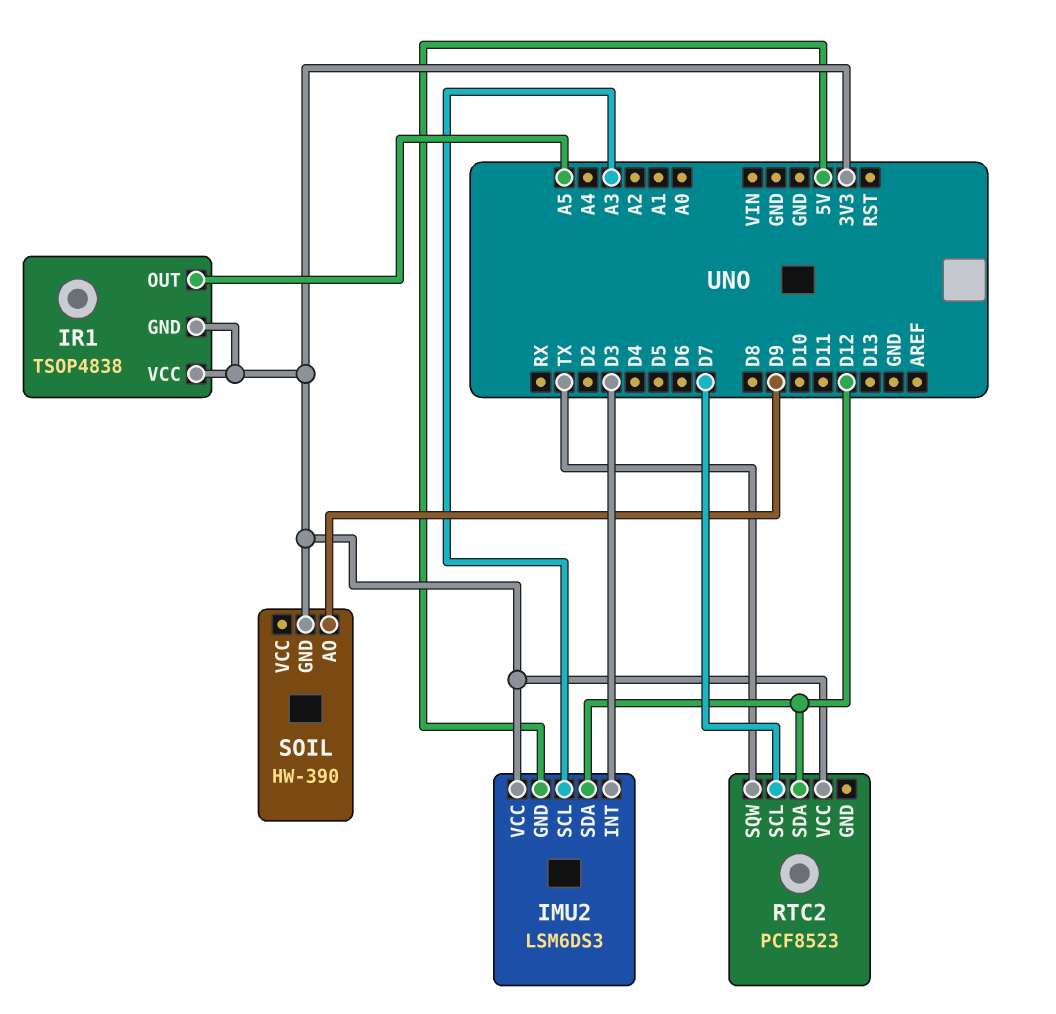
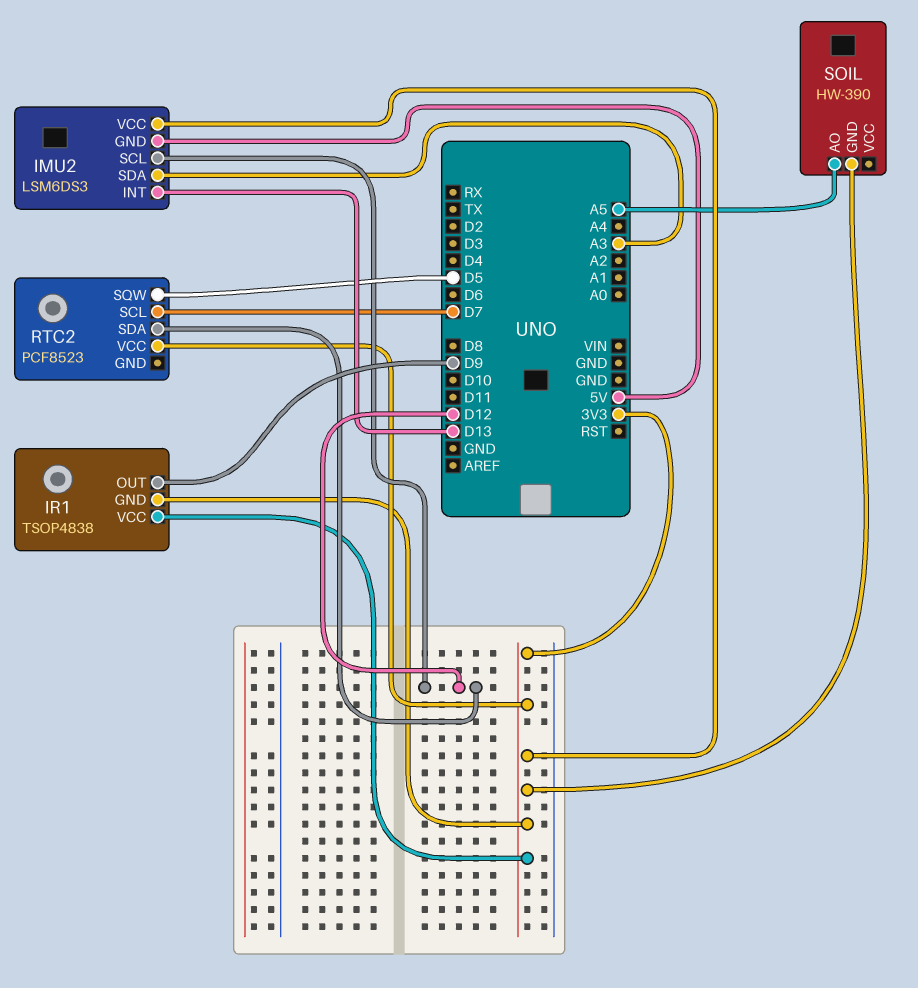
IMU2 pin INT: D3 -> D13
IMU2 pin SCL: A3 -> D12
IMU2 pin SDA: D12 -> A3
IR1 pin OUT: A5 -> D9
RTC2 pin SQW: TX -> D5
SOIL pin AO: D9 -> A5

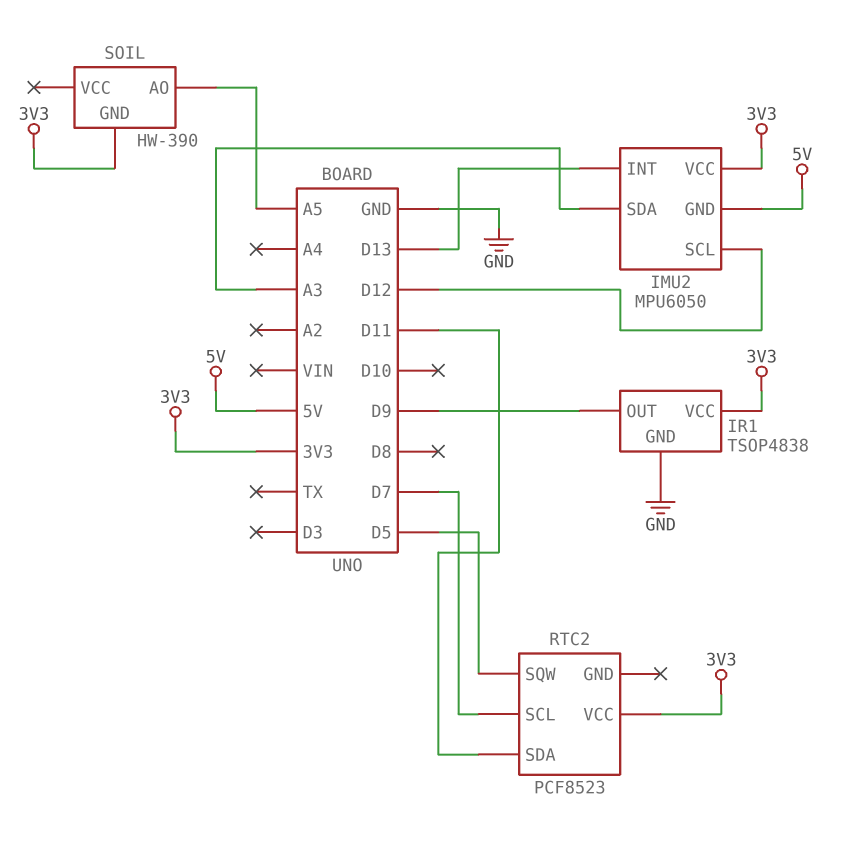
IMU2: LSM6DS3 -> MPU6050
IR1 pin GND: 3V3 -> GND
RTC2 pin SDA: D12 -> D11

